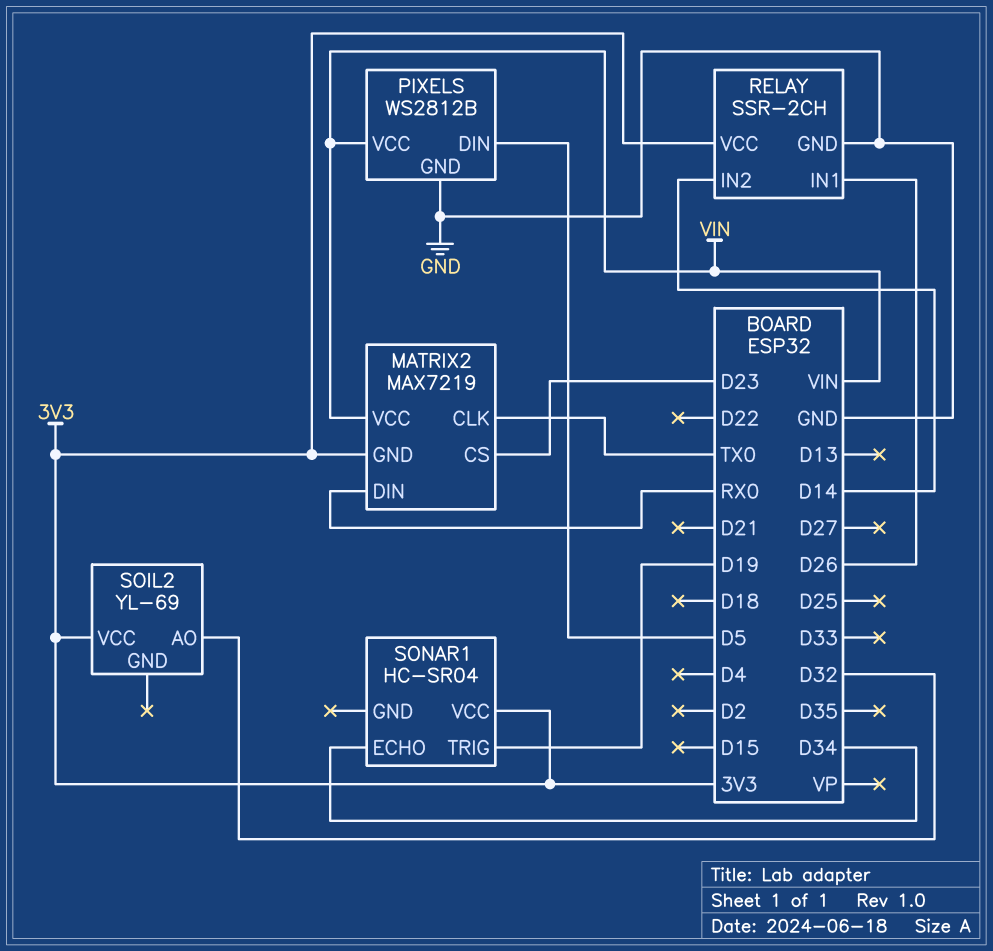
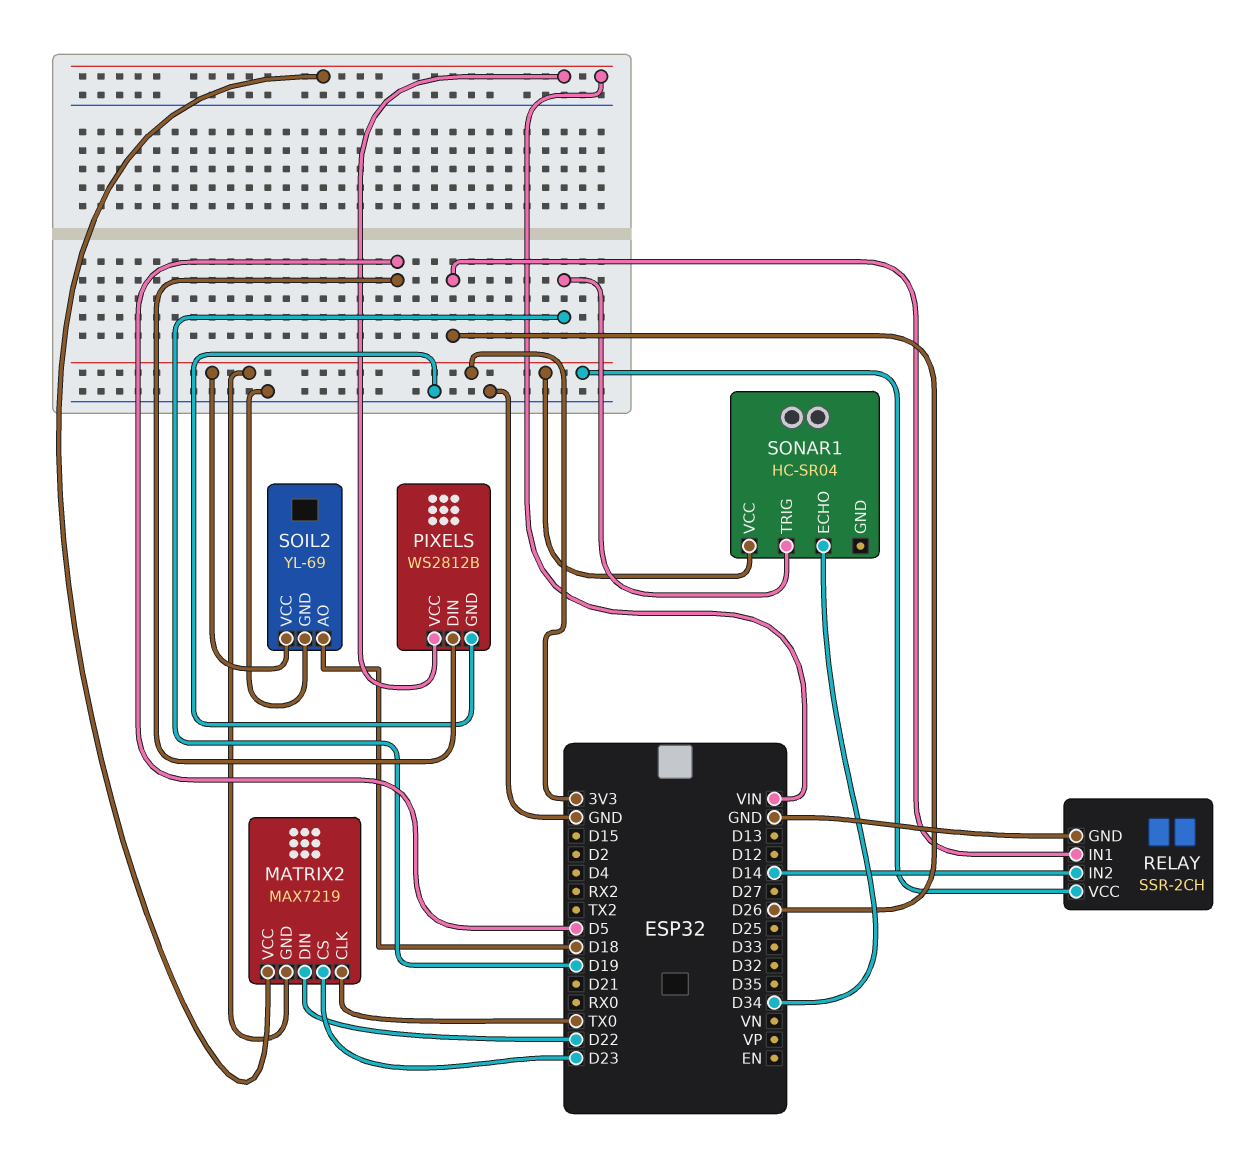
MATRIX2 pin DIN: RX0 -> D22
SOIL2 pin AO: D32 -> D18
SOIL2 pin GND: none -> GND

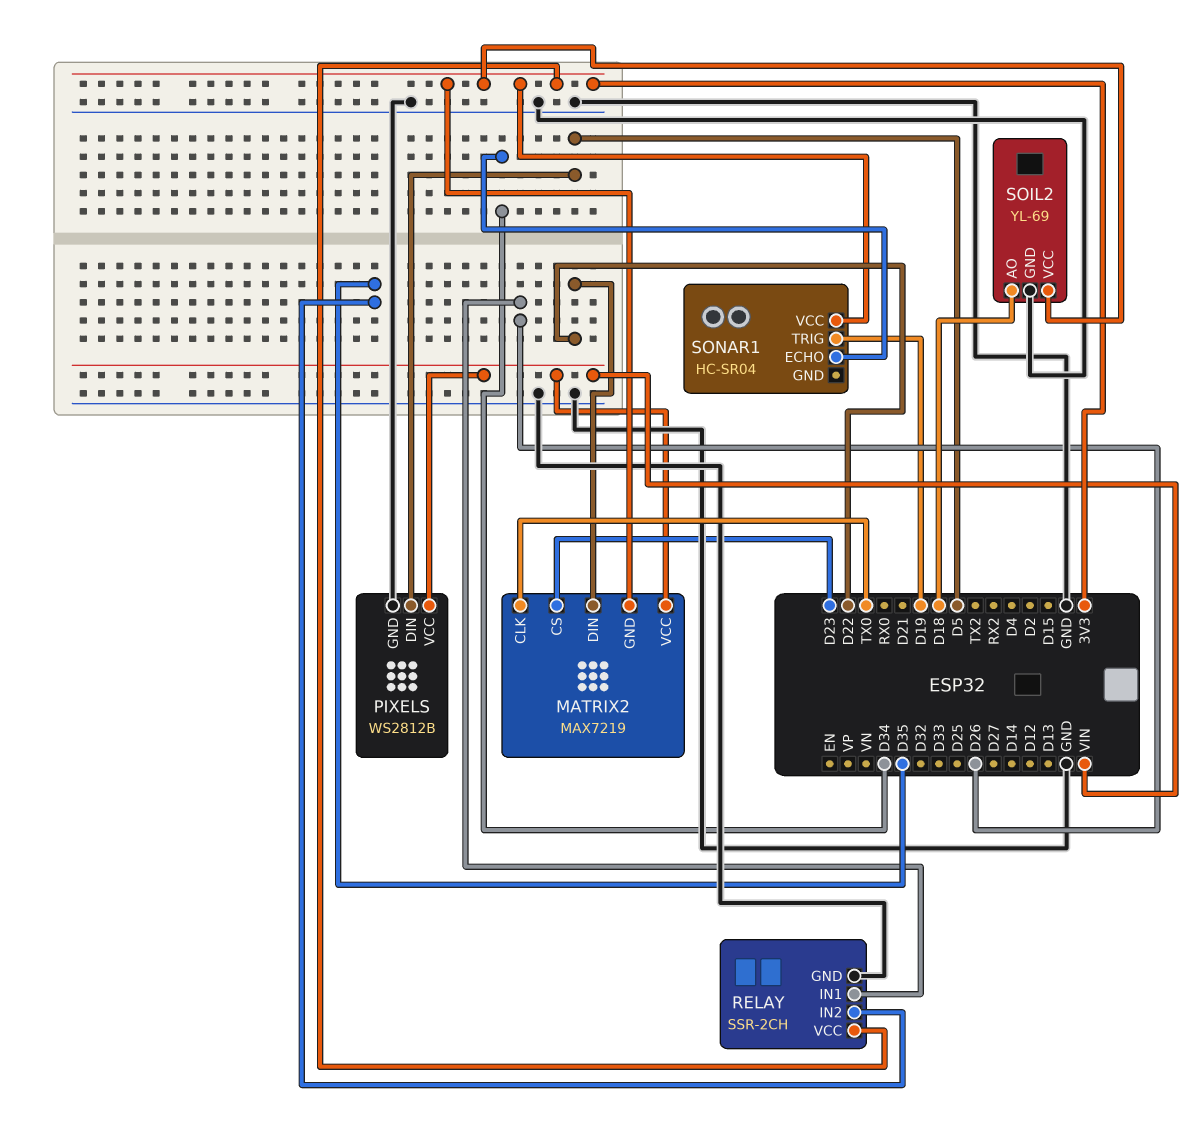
RELAY pin IN2: D14 -> D35

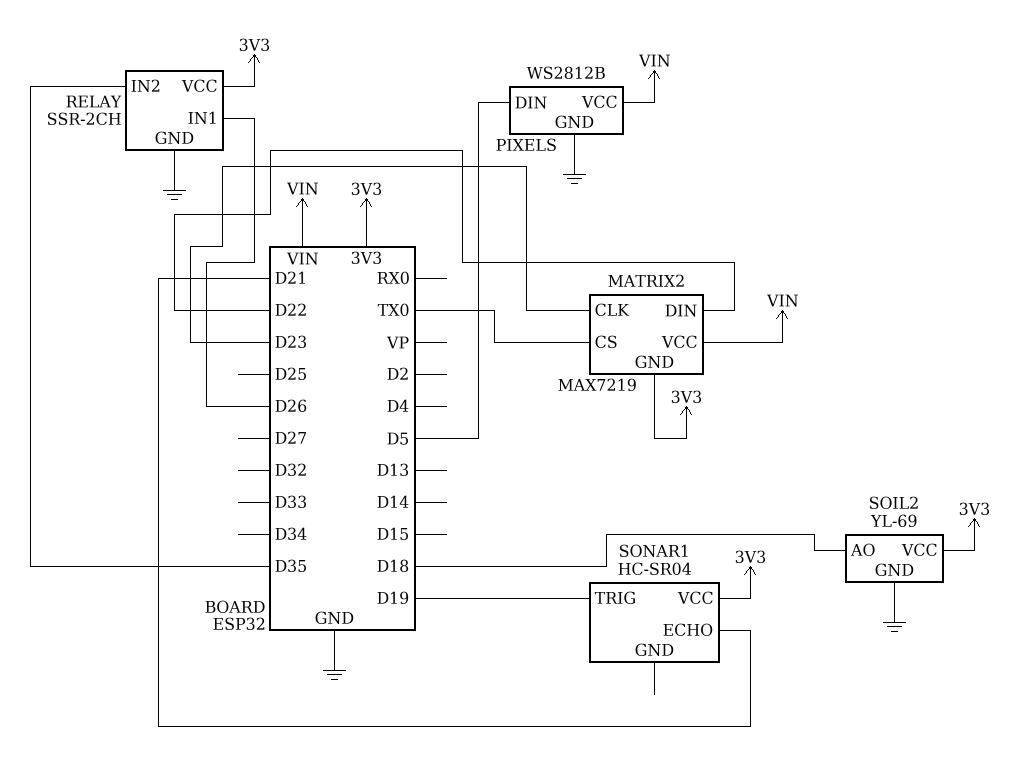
MATRIX2 pin CLK: TX0 -> D23
MATRIX2 pin CS: D23 -> TX0
SONAR1 pin ECHO: D34 -> D21

